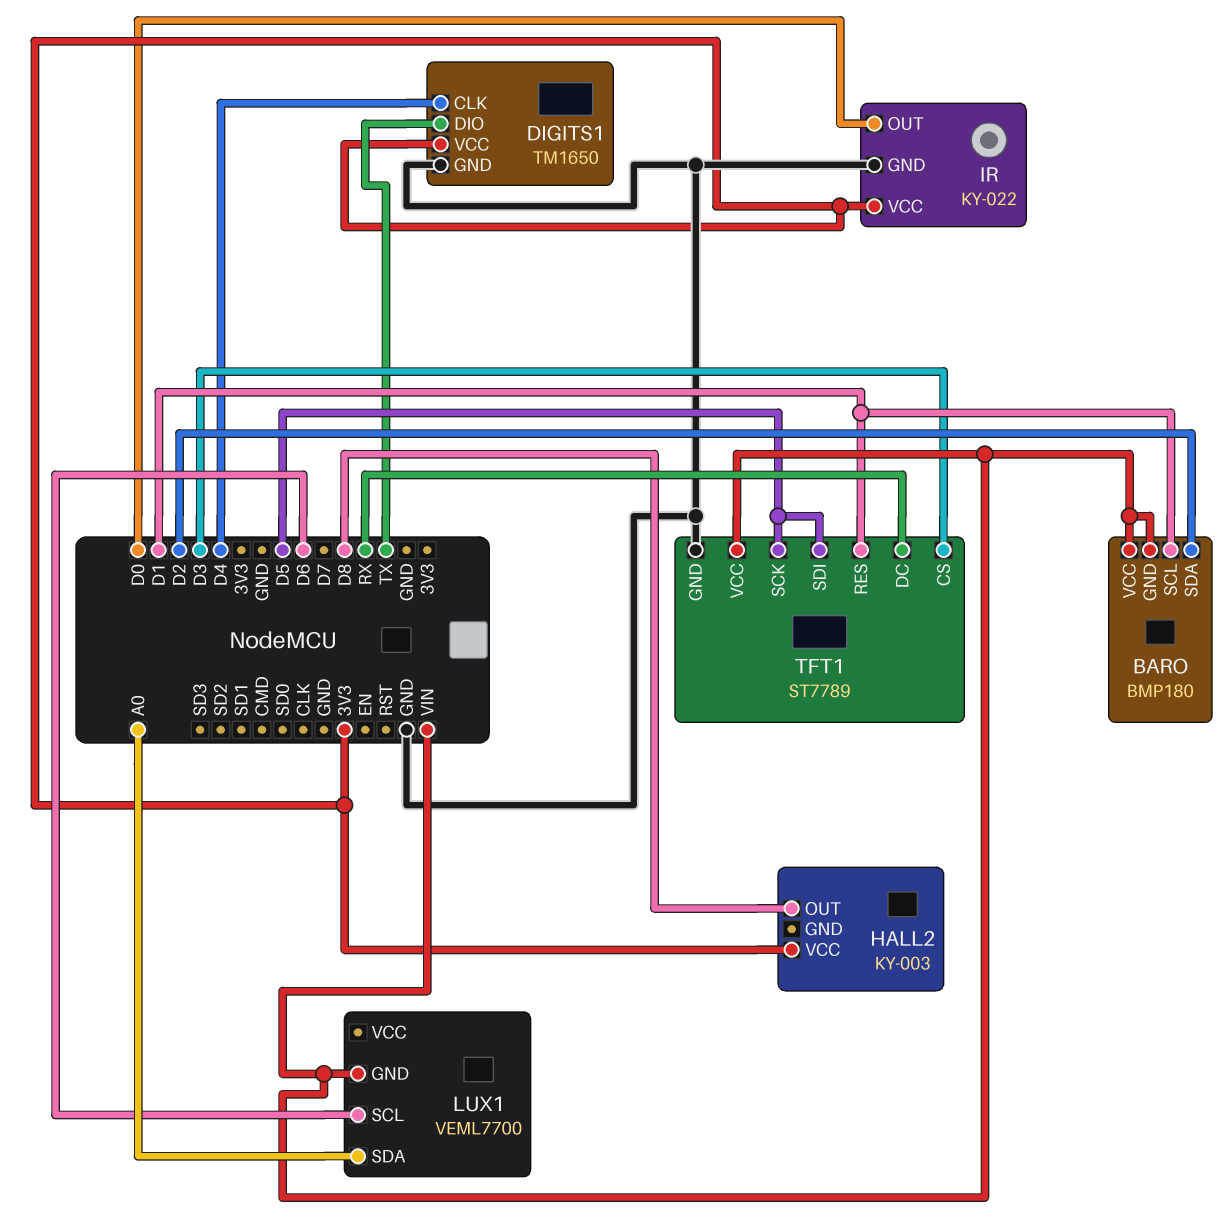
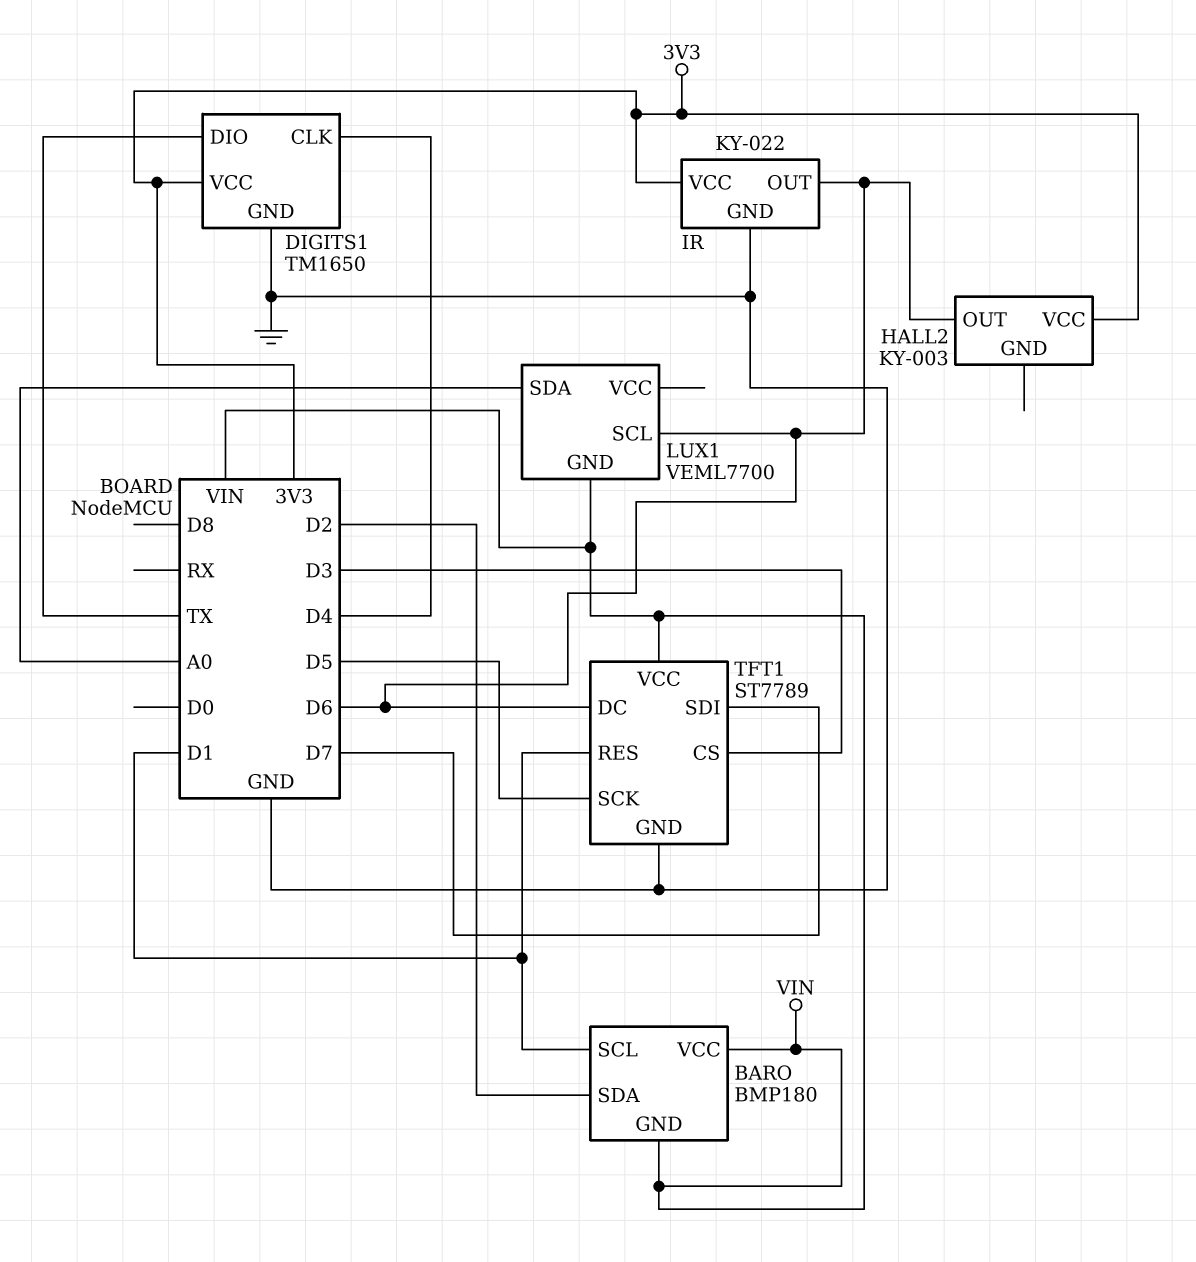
HALL2 pin OUT: D8 -> D6
IR pin OUT: D0 -> D6
TFT1 pin DC: RX -> D6
TFT1 pin SDI: D5 -> D7

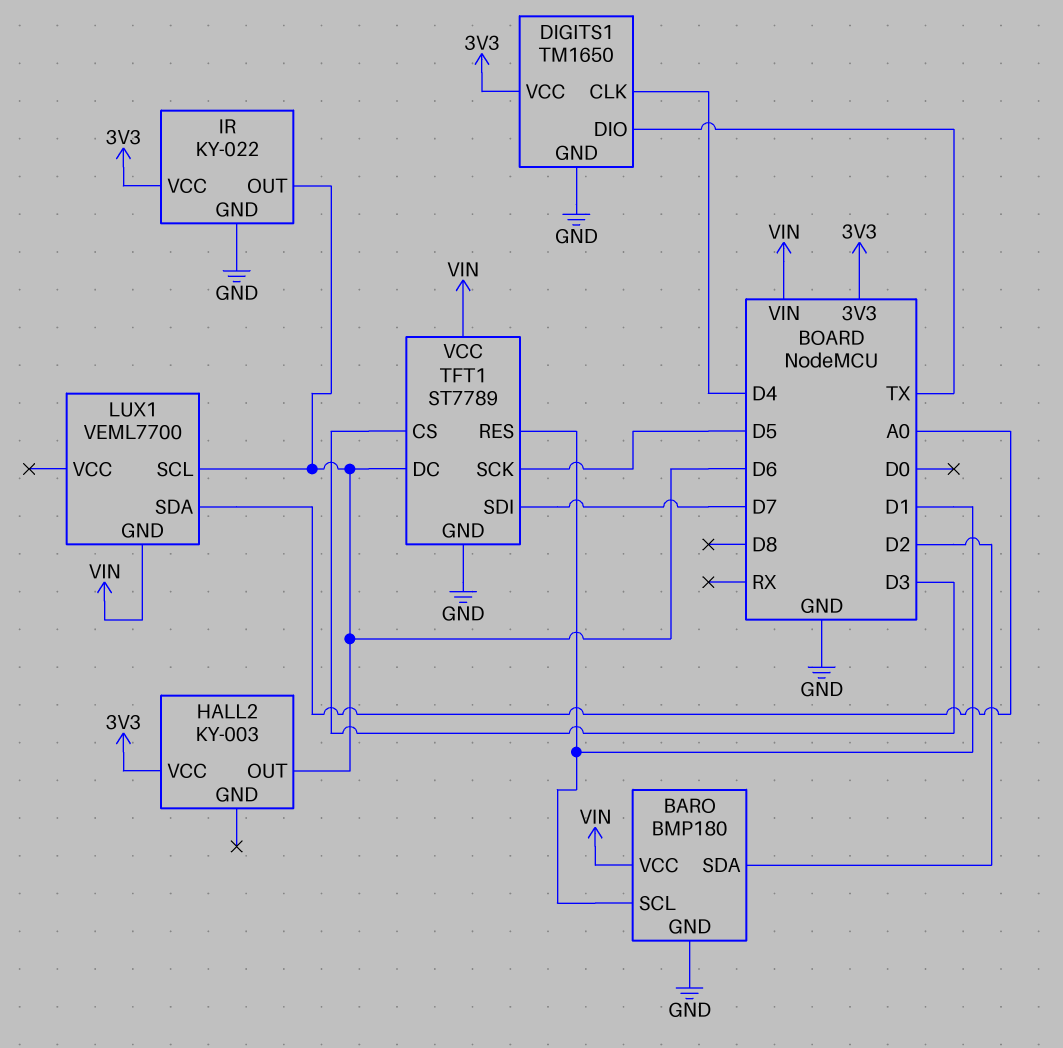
BARO pin GND: VIN -> GND

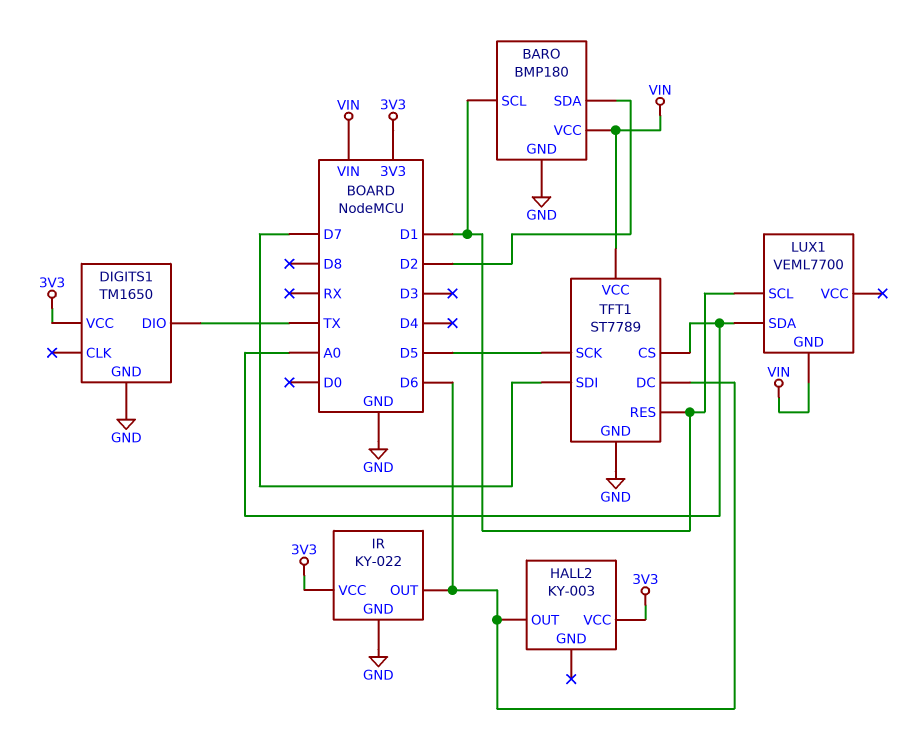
DIGITS1 pin CLK: D4 -> none
LUX1 pin SCL: D6 -> D1
TFT1 pin CS: D3 -> A0

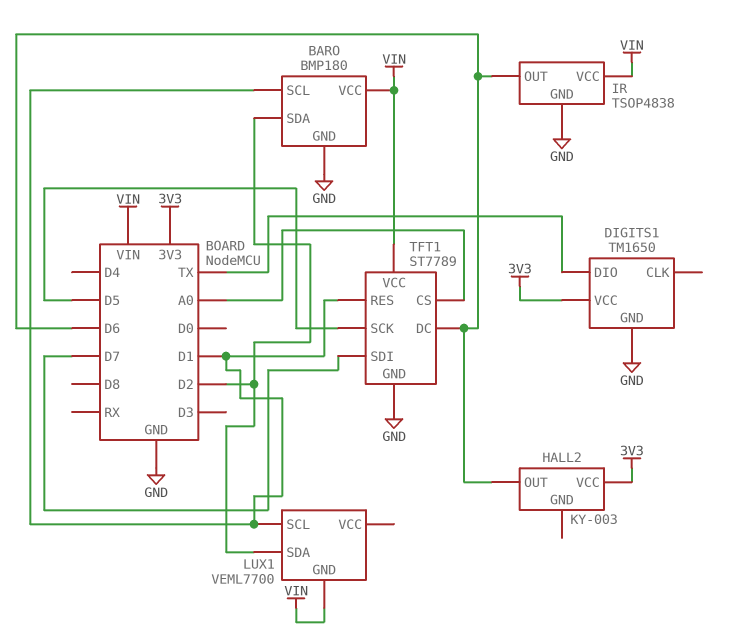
IR: KY-022 -> TSOP4838
IR pin VCC: 3V3 -> VIN
LUX1 pin SDA: A0 -> D2

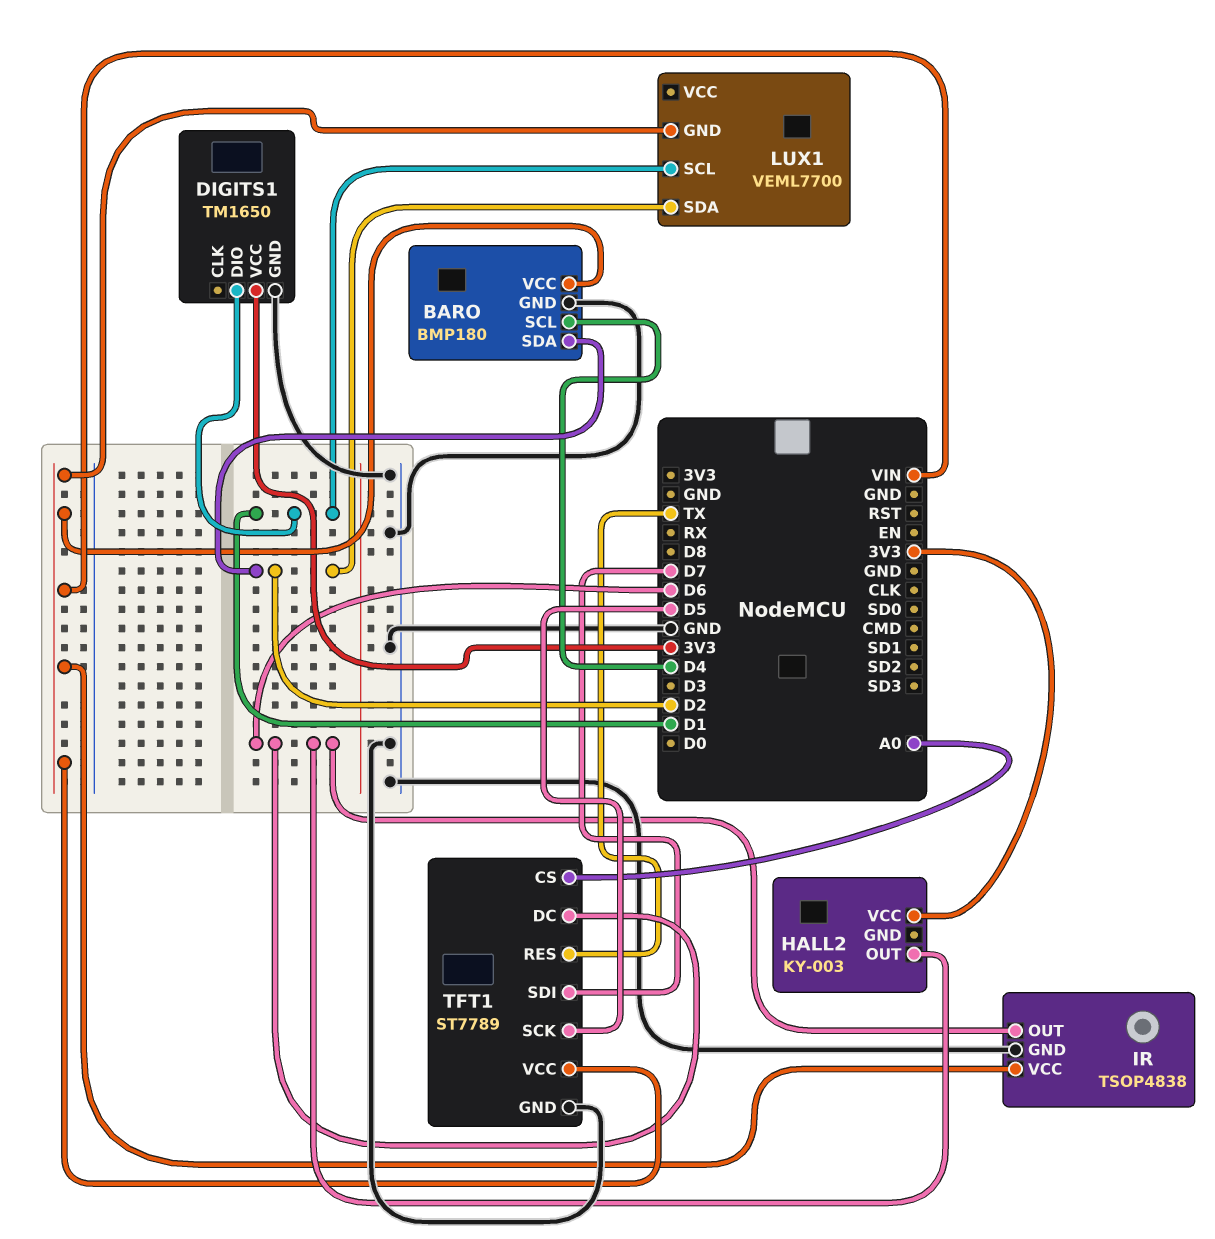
BARO pin SCL: D1 -> D4
DIGITS1 pin DIO: TX -> D1
TFT1 pin RES: D1 -> TX

